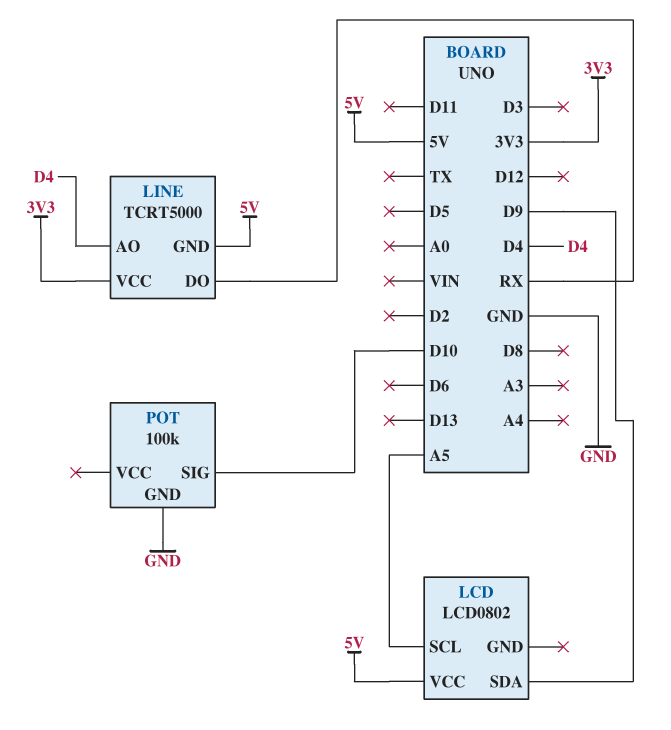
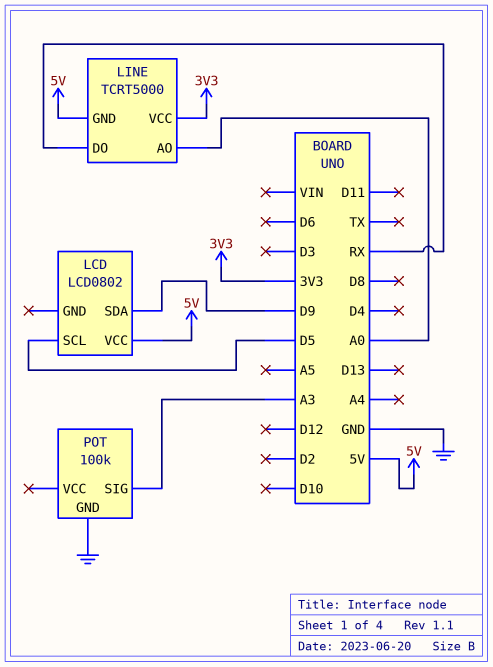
LCD pin SCL: A5 -> D5
LINE pin AO: D4 -> A0
POT pin SIG: D10 -> A3

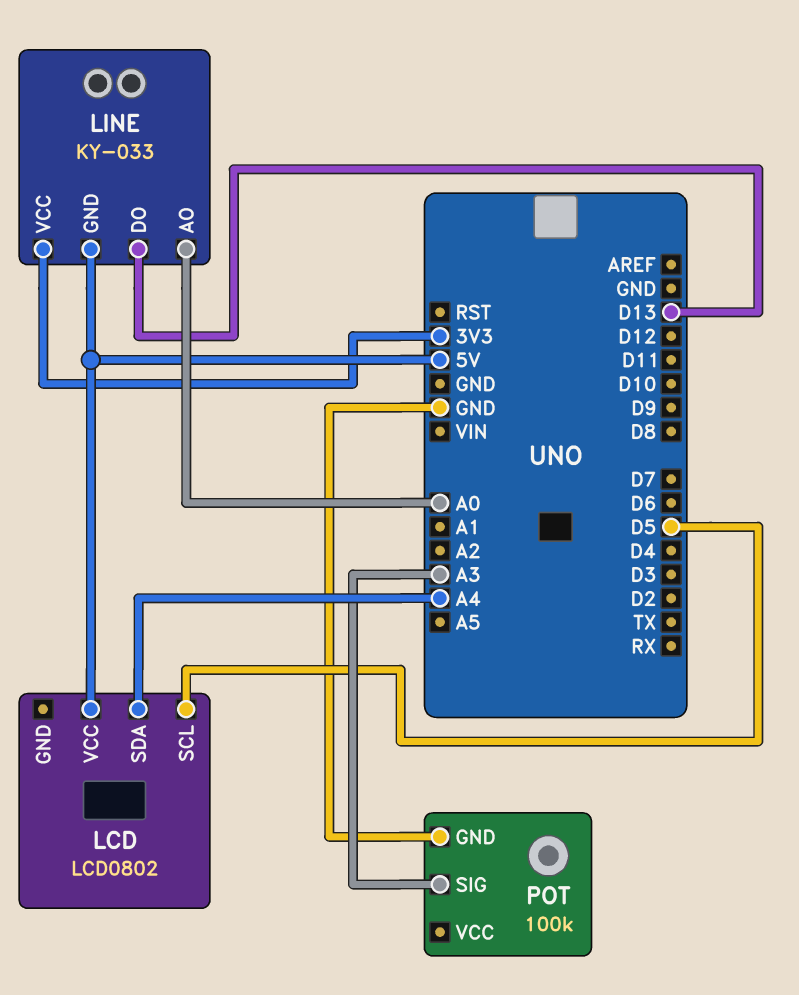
LCD pin SDA: D9 -> A4
LINE: TCRT5000 -> KY-033
LINE pin DO: RX -> D13

